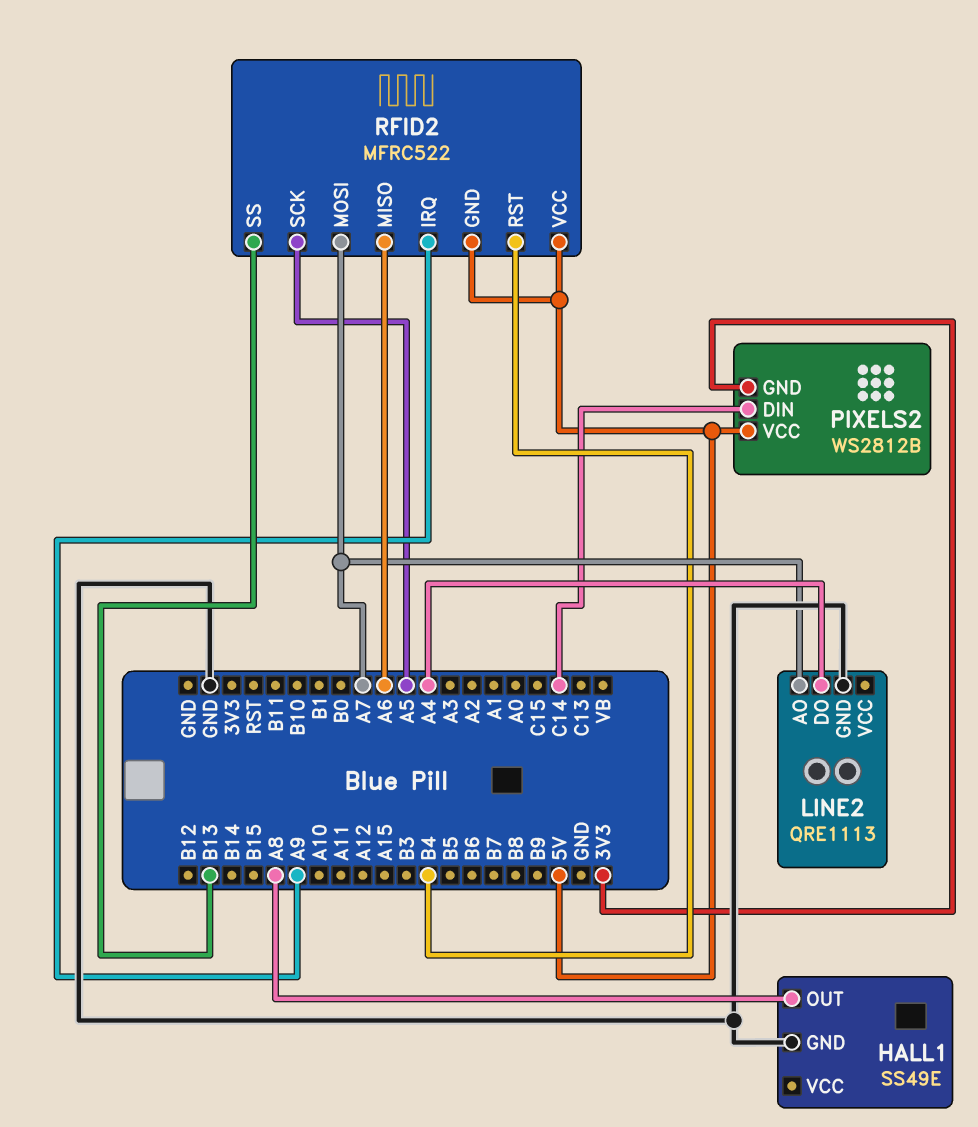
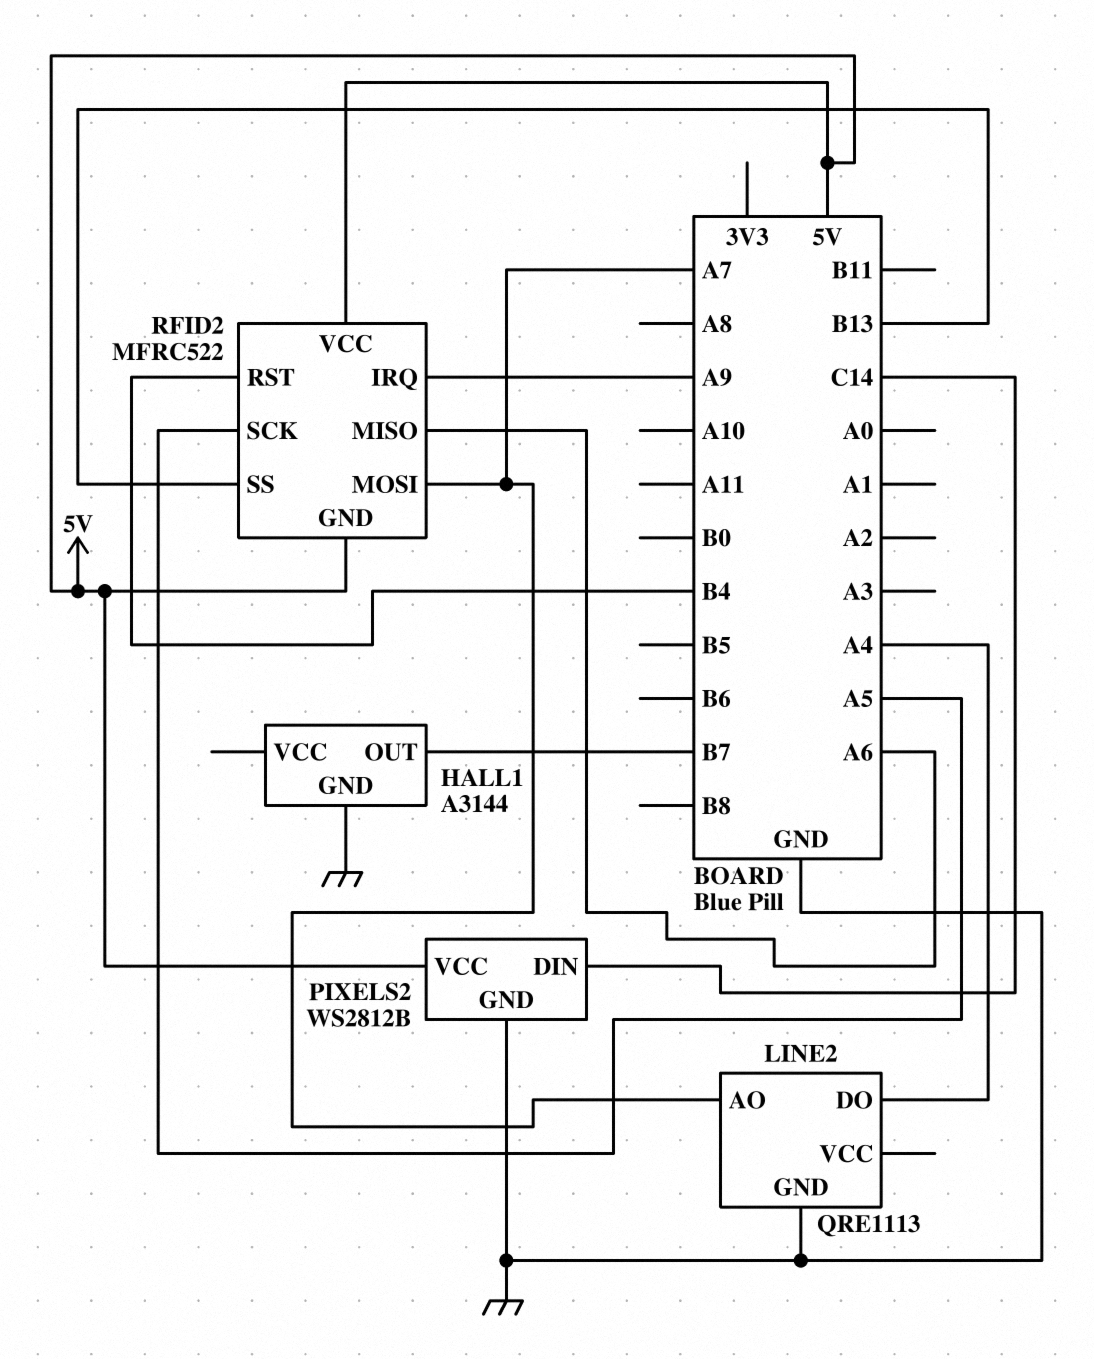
HALL1: SS49E -> A3144
HALL1 pin OUT: A8 -> B7
PIXELS2 pin GND: 3V3 -> GND

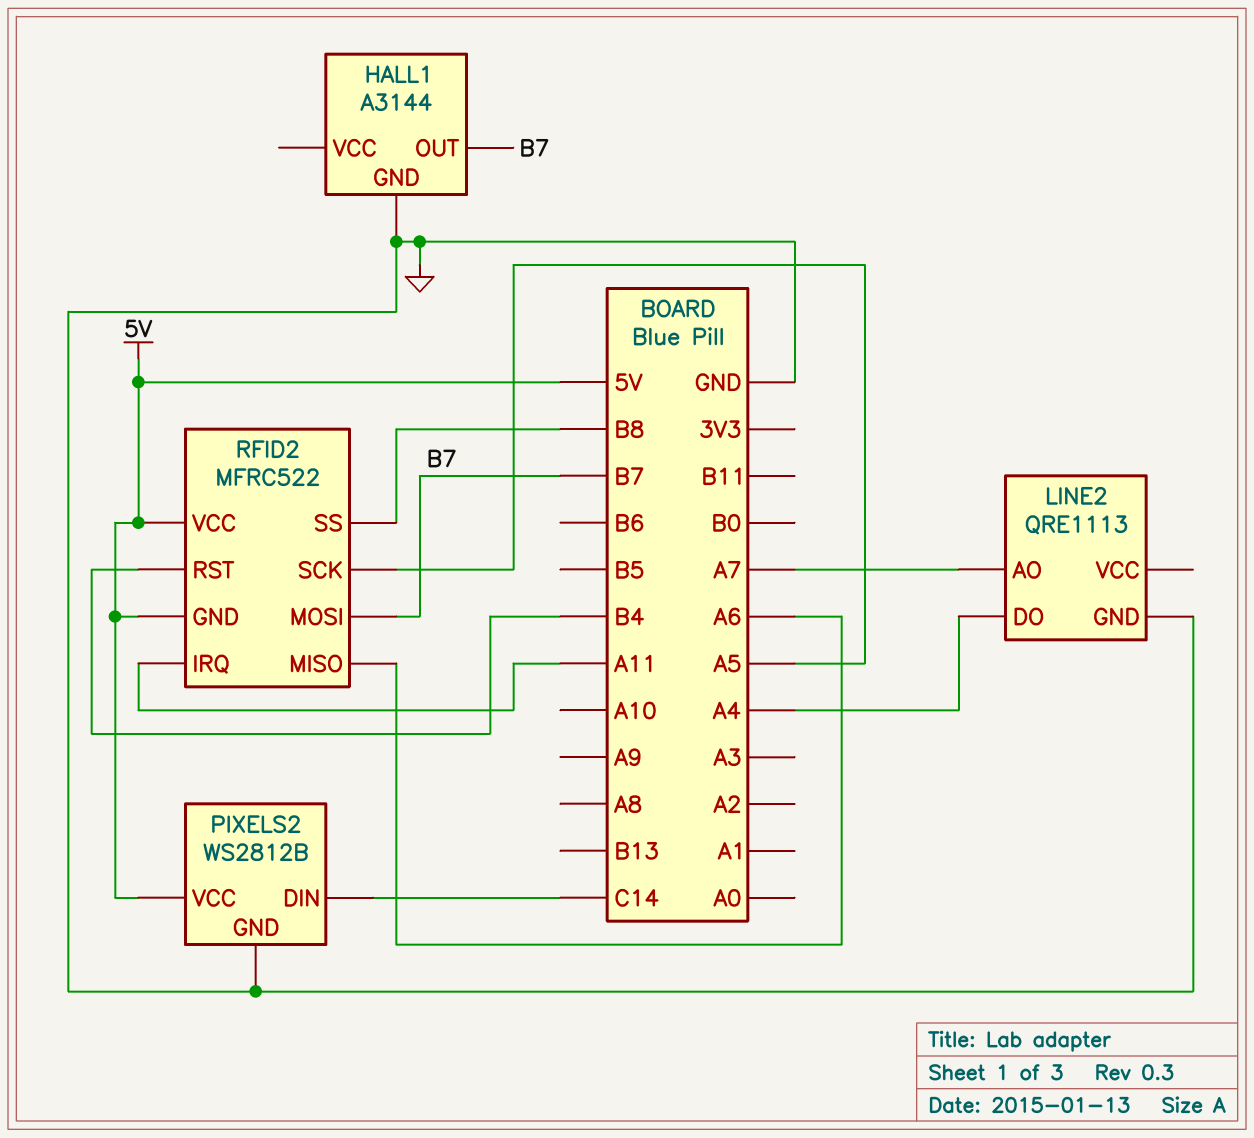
RFID2 pin IRQ: A9 -> A11
RFID2 pin MOSI: A7 -> B7
RFID2 pin SS: B13 -> B8

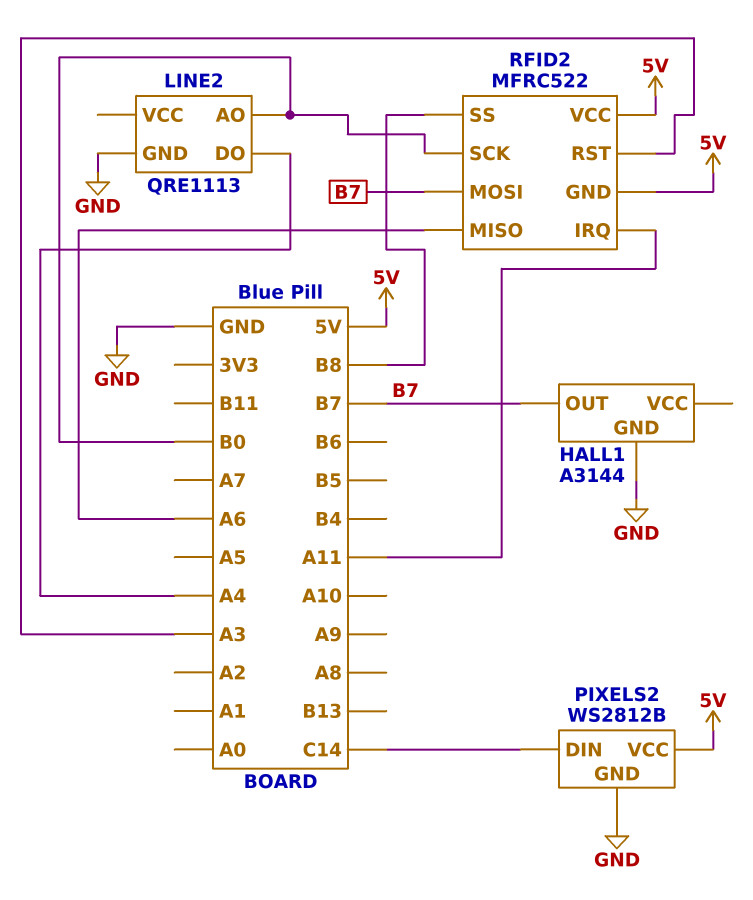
LINE2 pin AO: A7 -> B0
RFID2 pin RST: B4 -> A3
RFID2 pin SCK: A5 -> B0

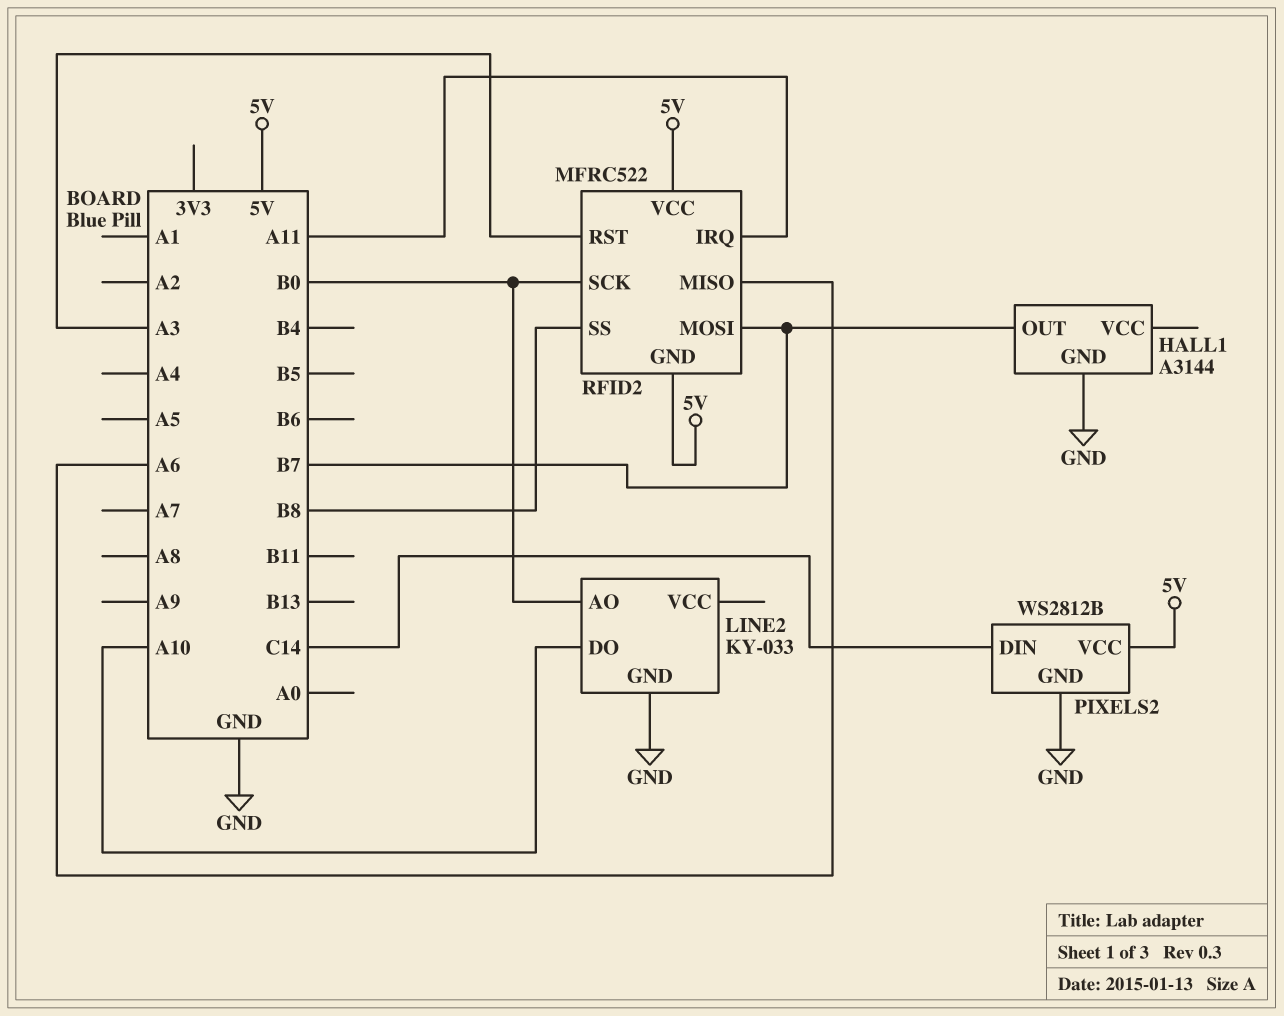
LINE2: QRE1113 -> KY-033
LINE2 pin DO: A4 -> A10

